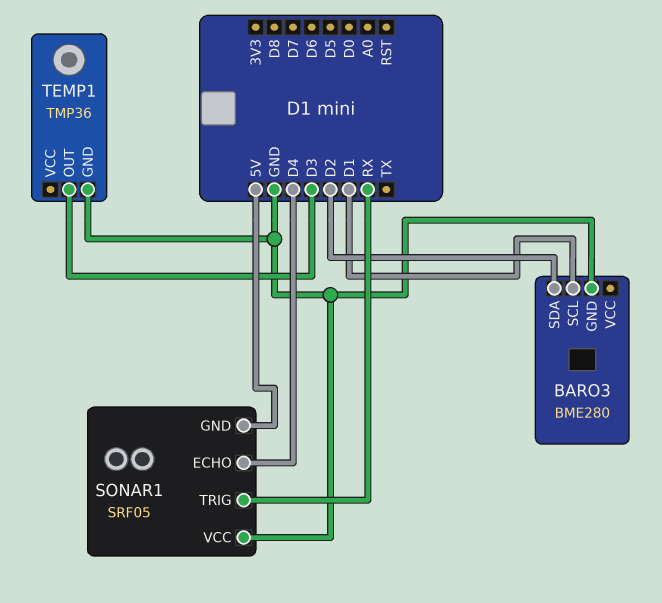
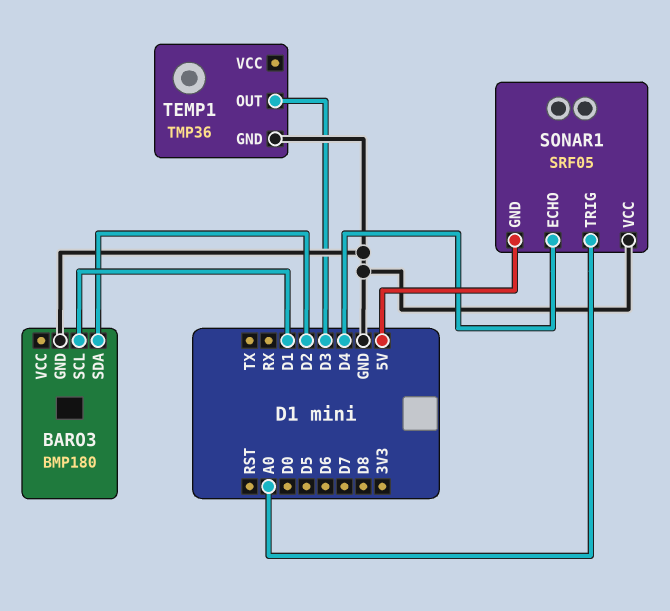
BARO3: BME280 -> BMP180
SONAR1 pin TRIG: RX -> A0

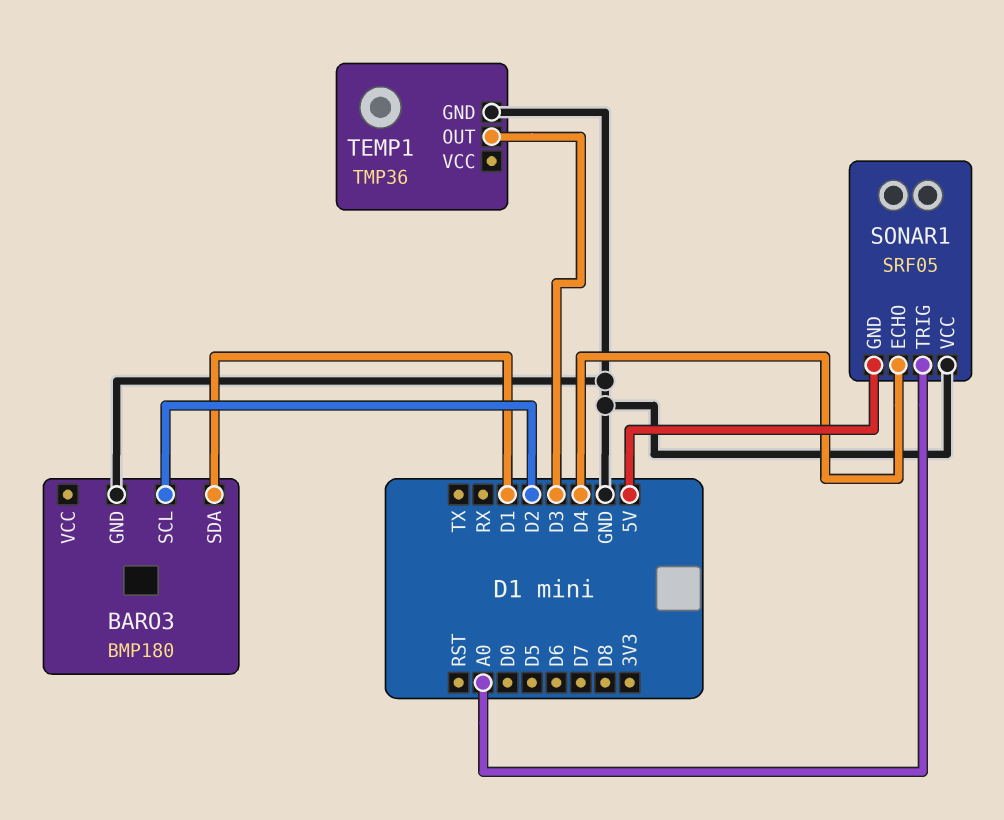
BARO3 pin SCL: D1 -> D2
BARO3 pin SDA: D2 -> D1

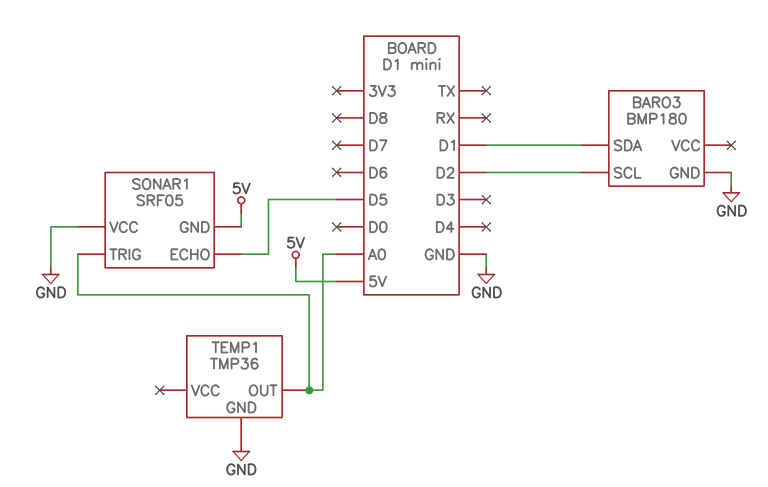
SONAR1 pin ECHO: D4 -> D5
TEMP1 pin OUT: D3 -> A0

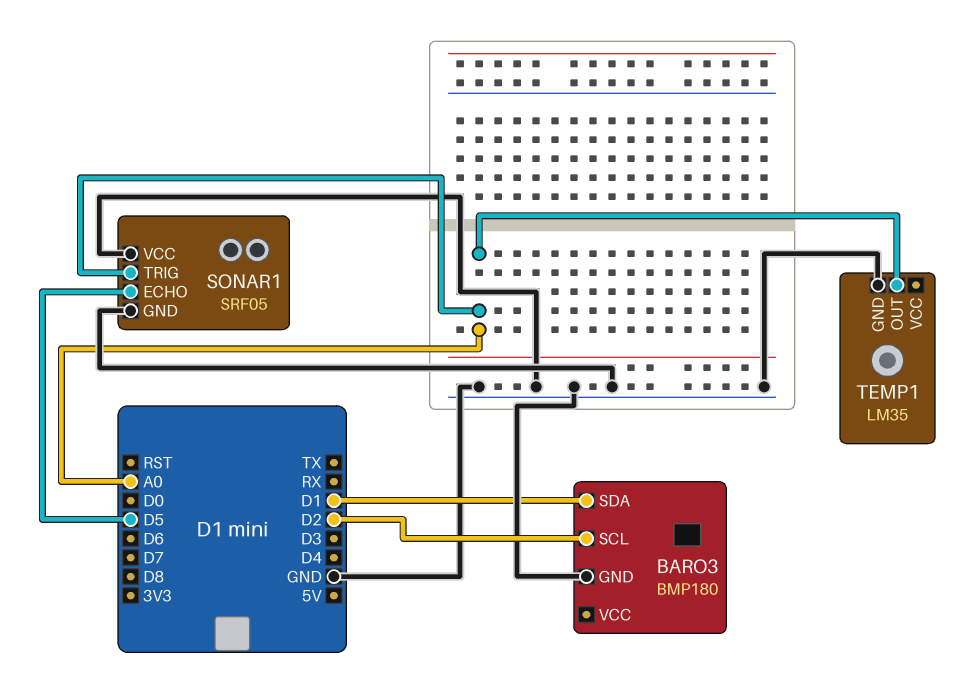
SONAR1 pin GND: 5V -> GND
TEMP1: TMP36 -> LM35

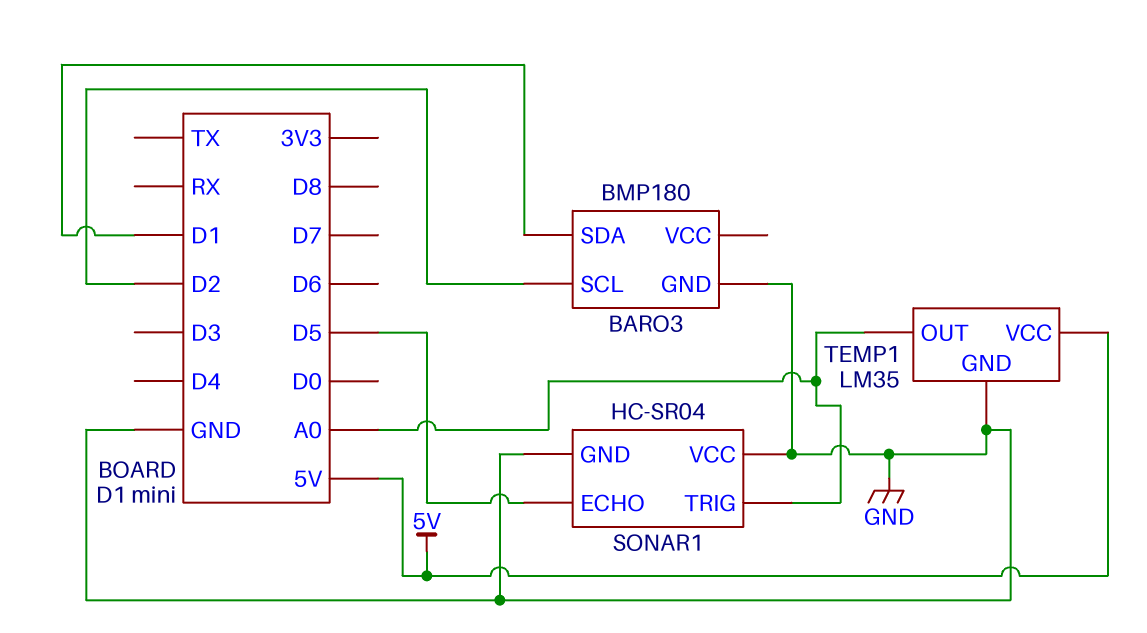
SONAR1: SRF05 -> HC-SR04
TEMP1 pin VCC: none -> 5V

